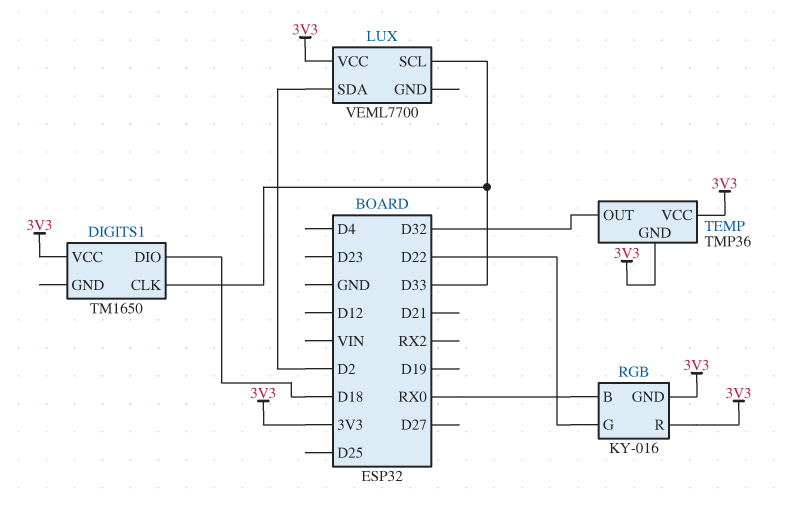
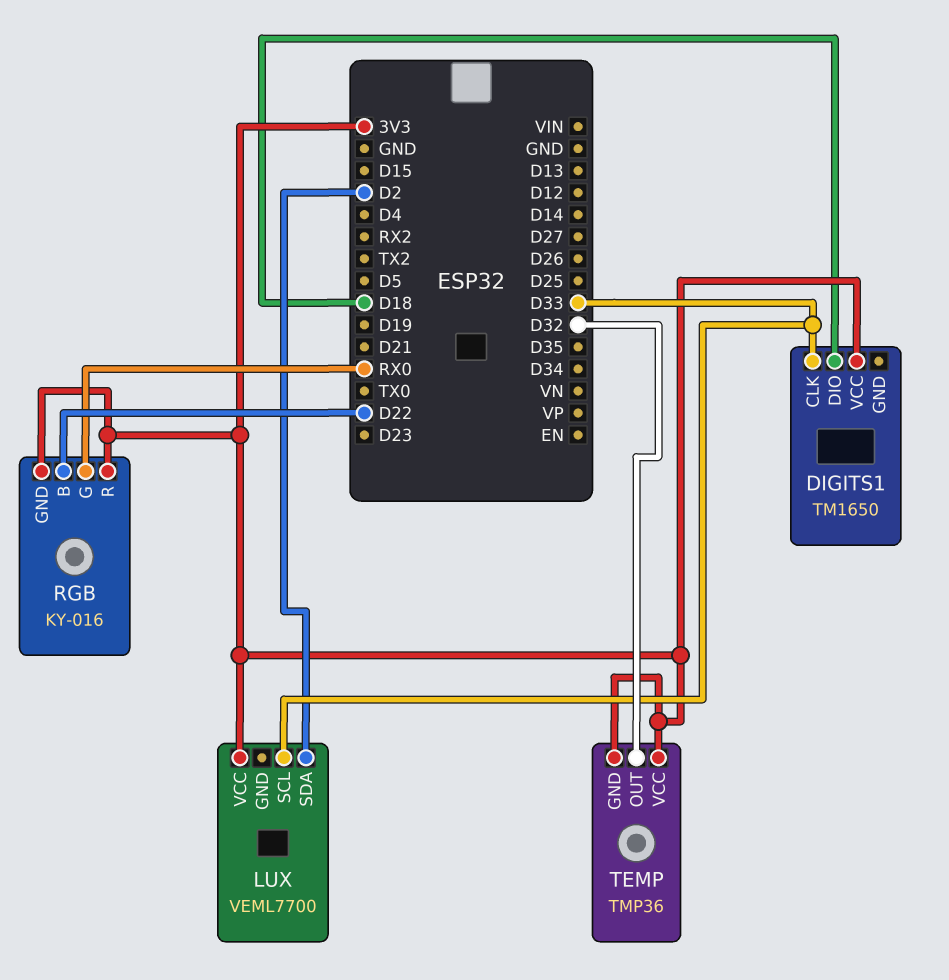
RGB pin B: RX0 -> D22
RGB pin G: D22 -> RX0

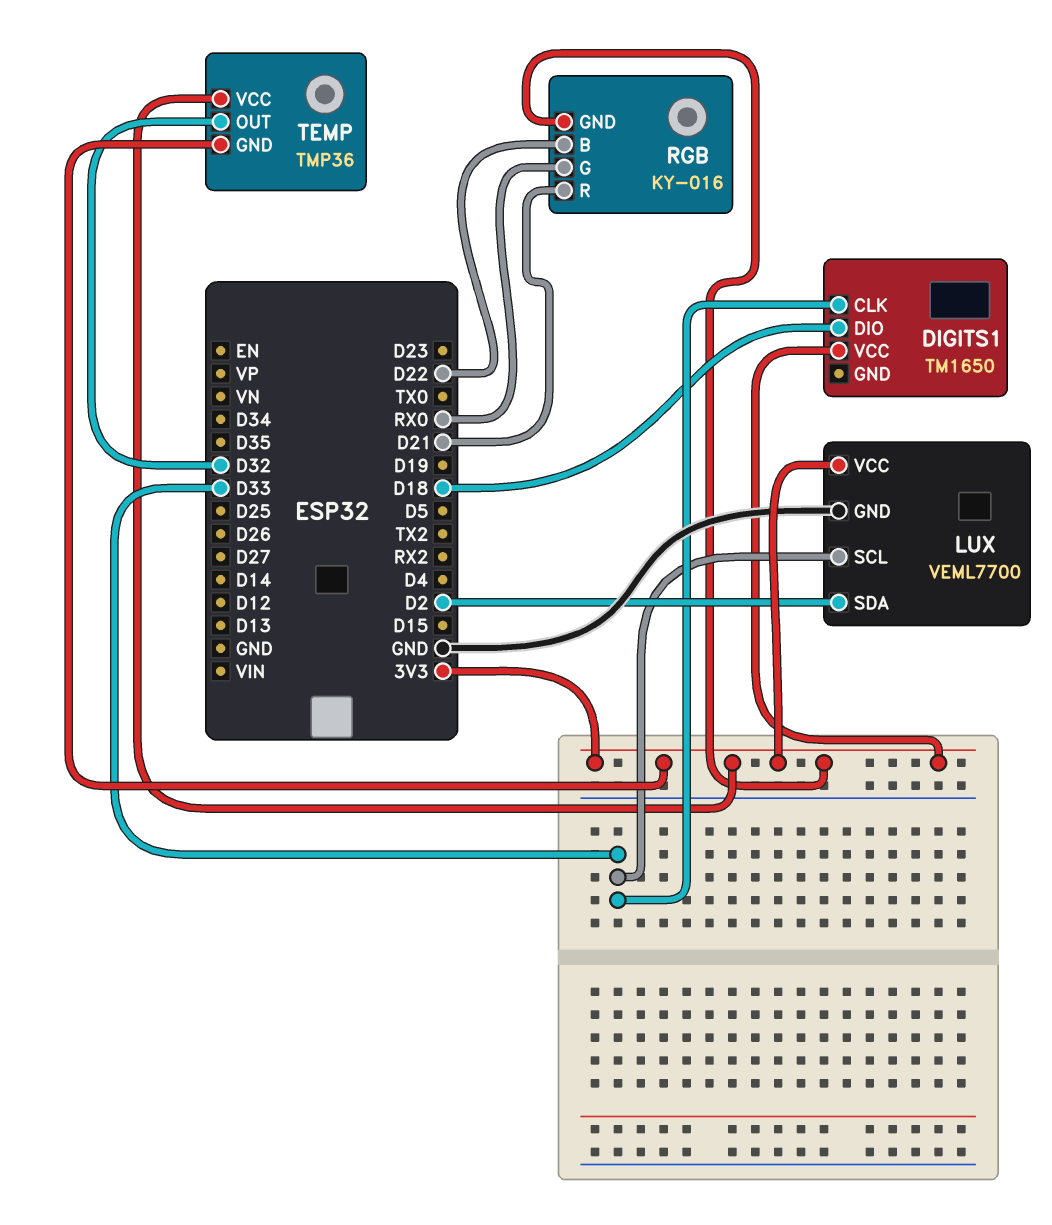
LUX pin GND: none -> GND
RGB pin R: 3V3 -> D21

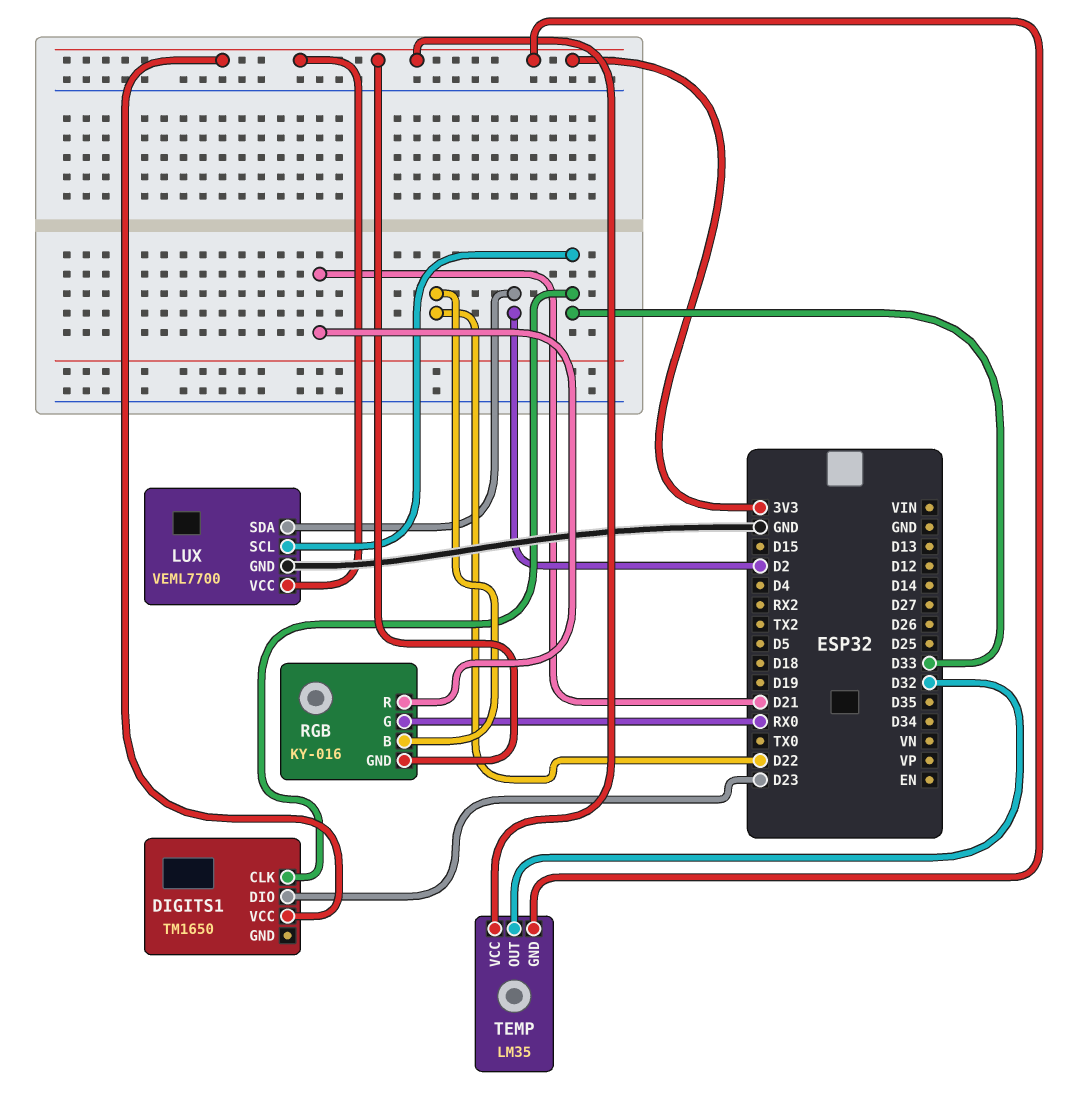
DIGITS1 pin DIO: D18 -> D23
TEMP: TMP36 -> LM35

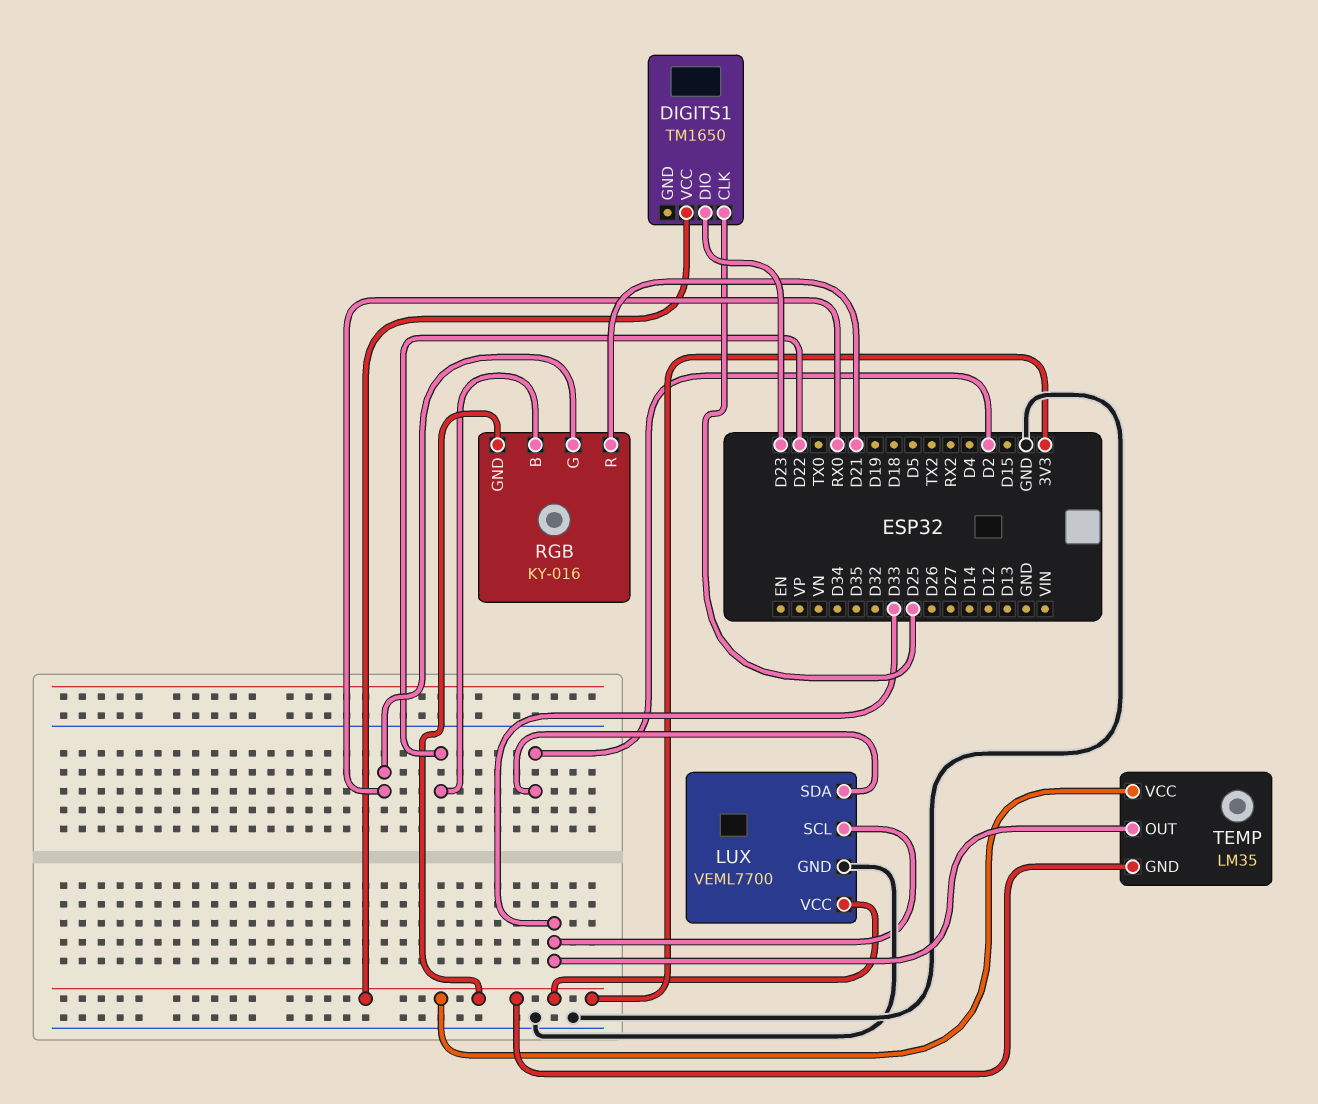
DIGITS1 pin CLK: D33 -> D25
TEMP pin OUT: D32 -> D33

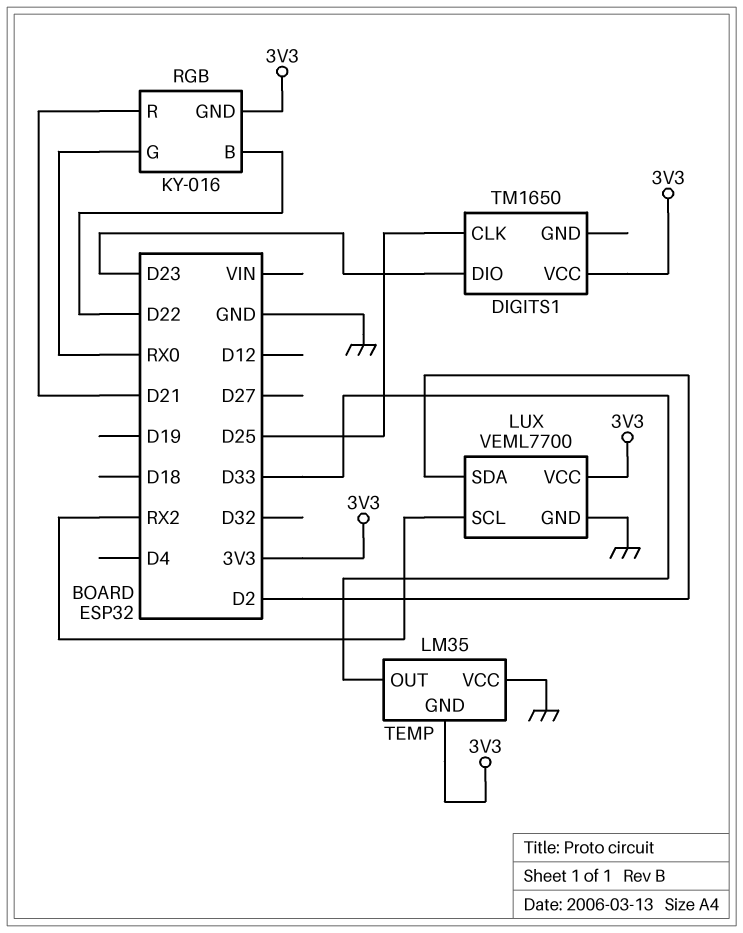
LUX pin SCL: D33 -> RX2
TEMP pin VCC: 3V3 -> GND

